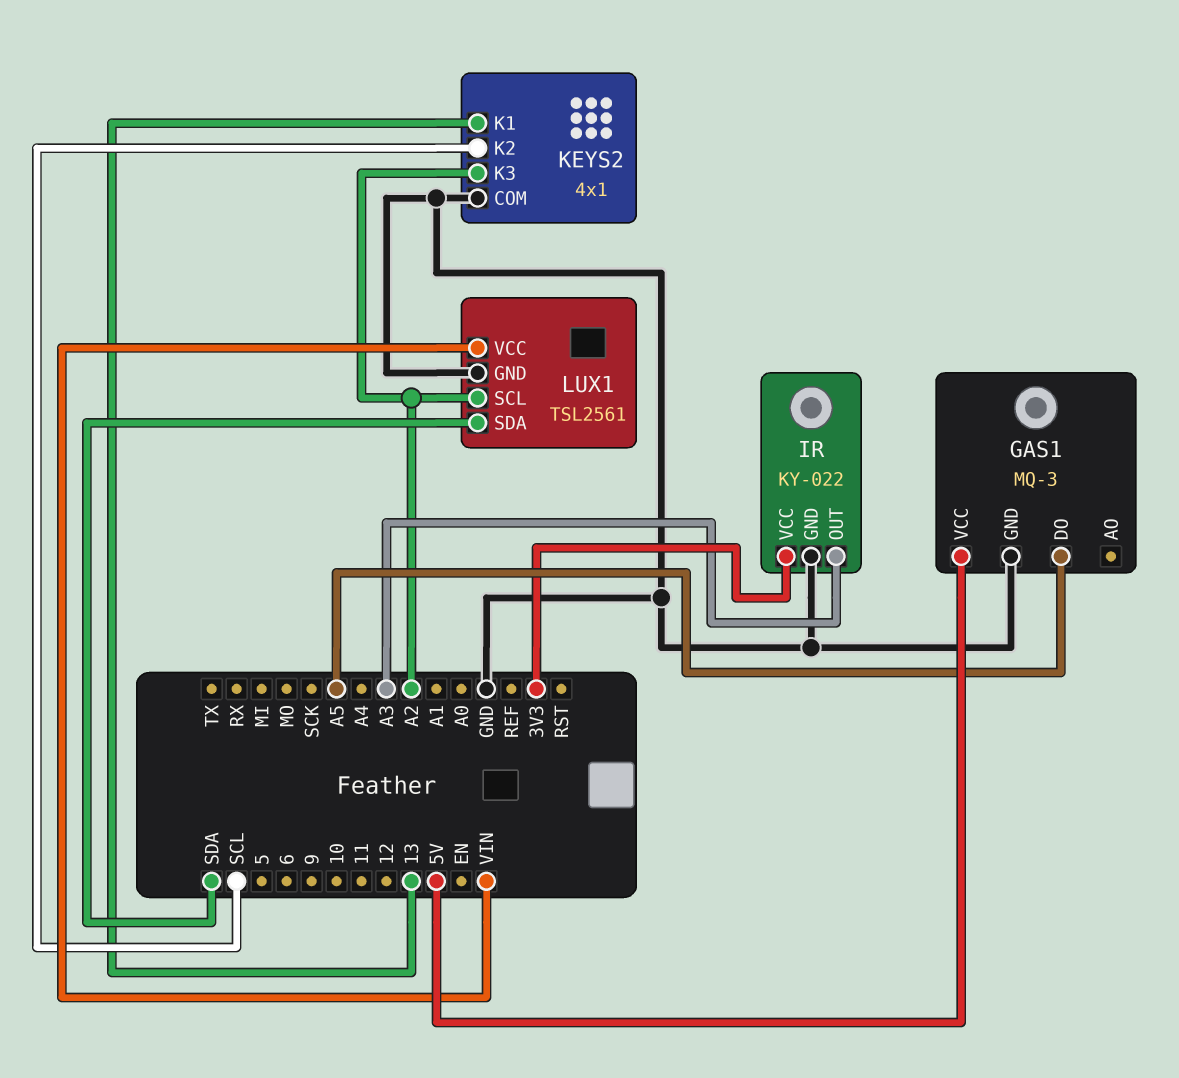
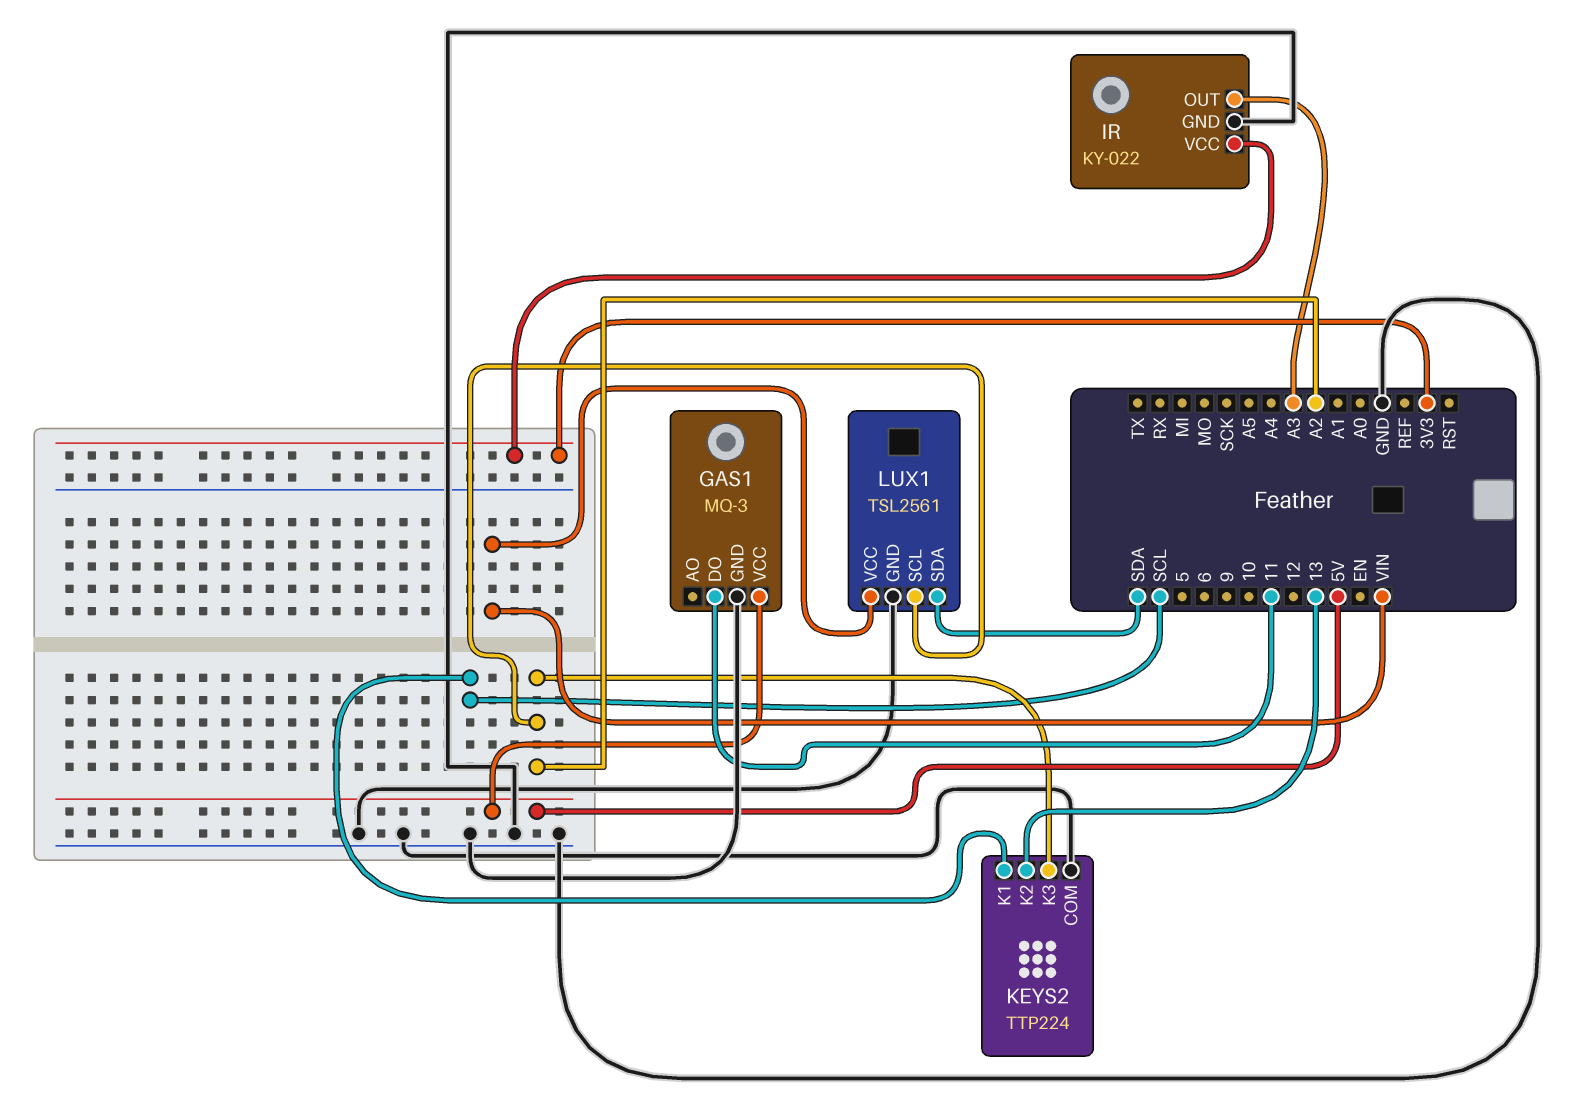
GAS1 pin DO: A5 -> 11
KEYS2: 4x1 -> TTP224
KEYS2 pin K1: 13 -> SCL
KEYS2 pin K2: SCL -> 13

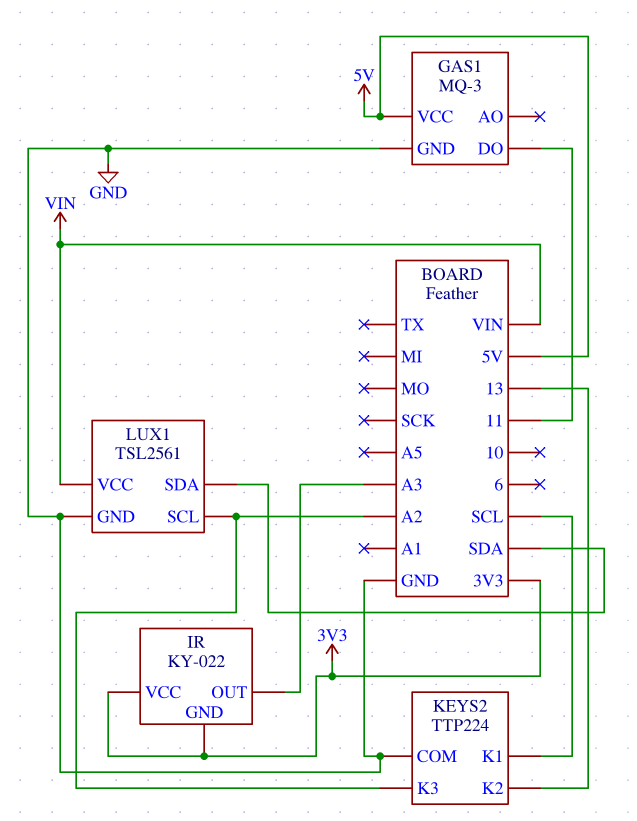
IR pin GND: GND -> 3V3

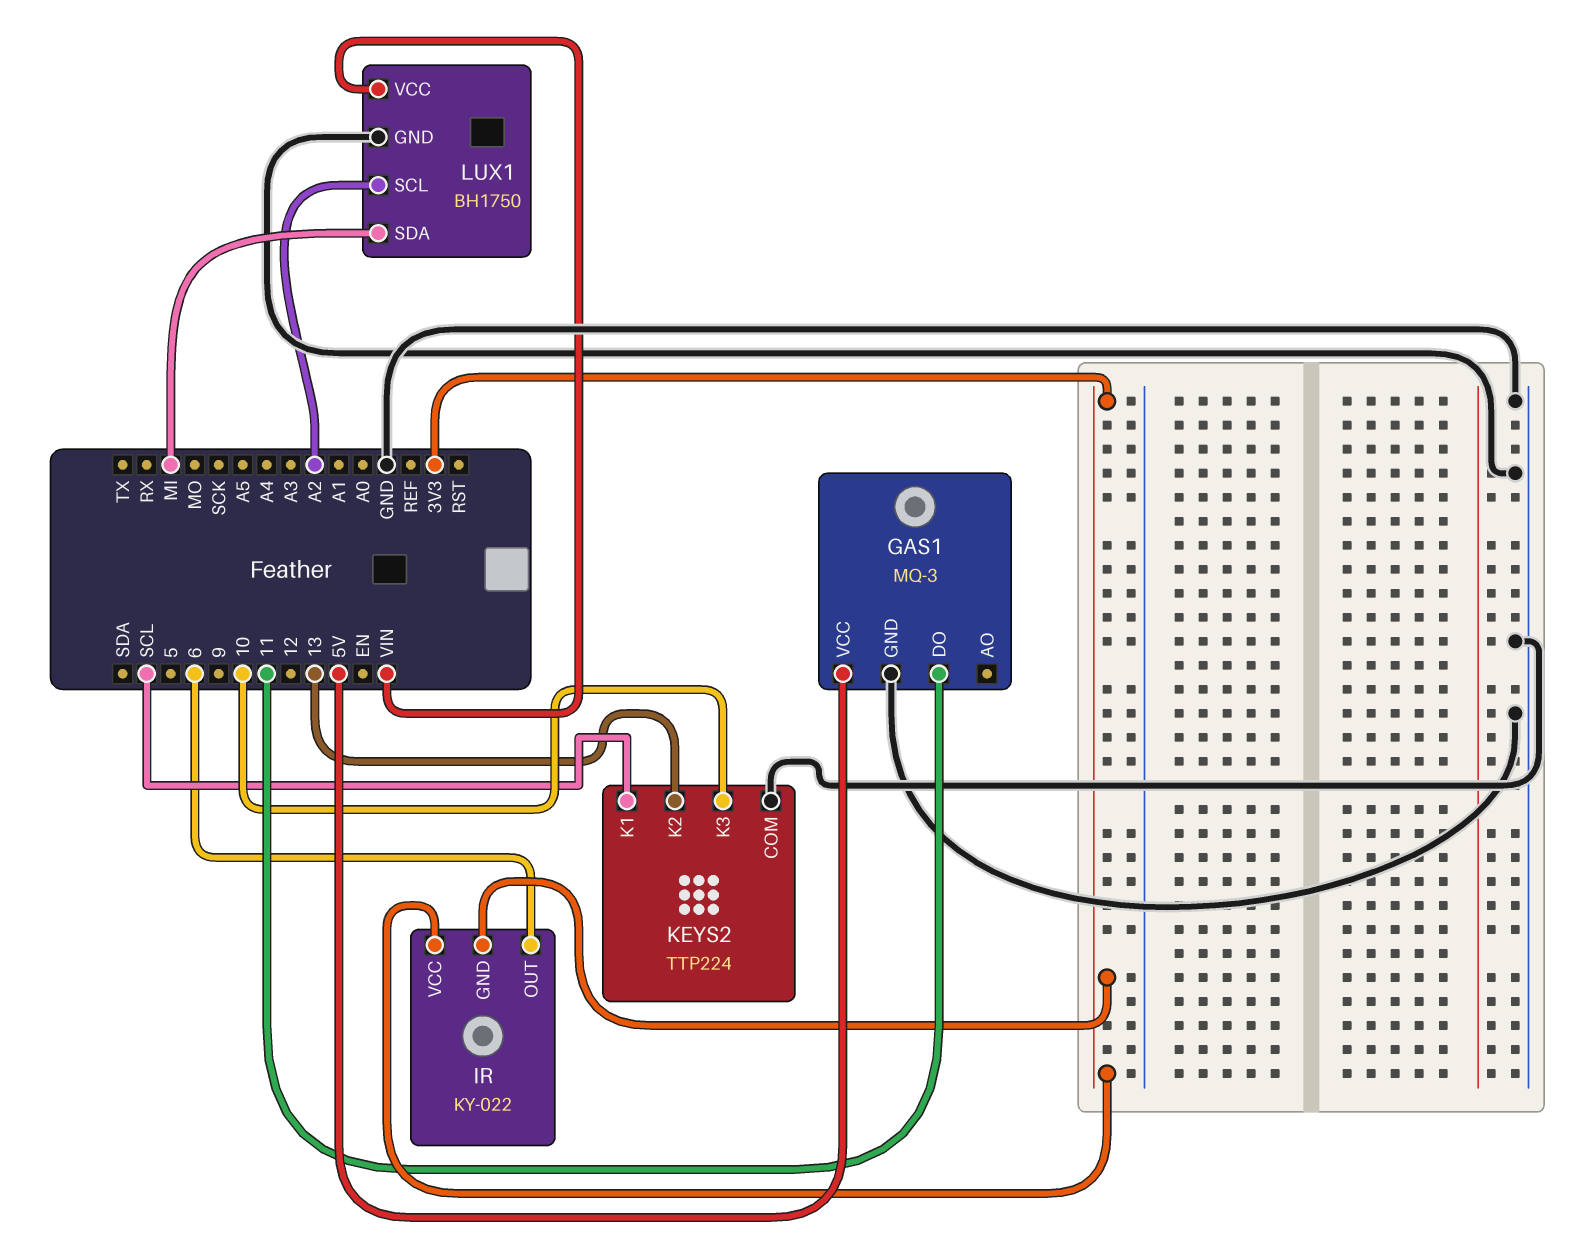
IR pin OUT: A3 -> 6
KEYS2 pin K3: A2 -> 10
LUX1: TSL2561 -> BH1750
LUX1 pin SDA: SDA -> MI

